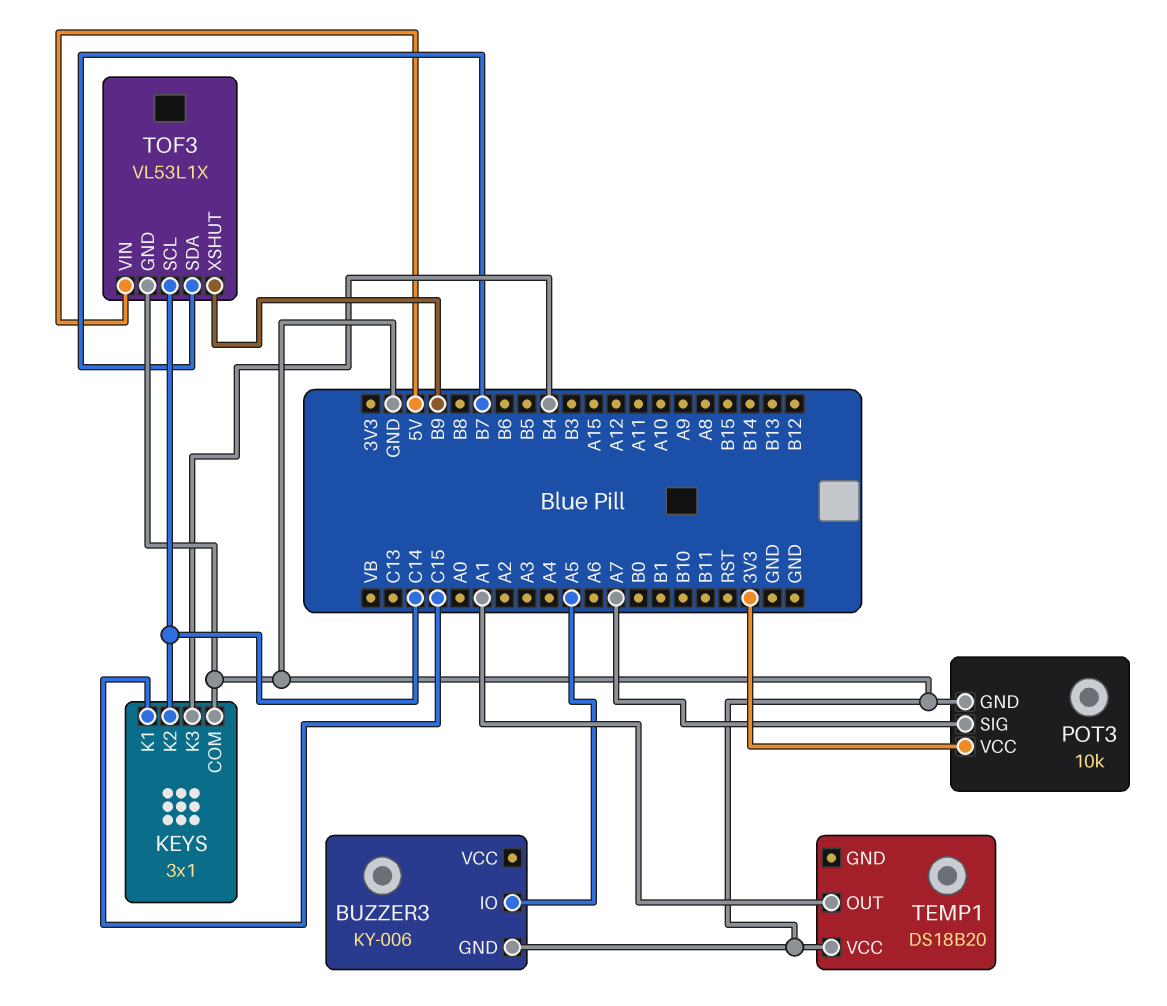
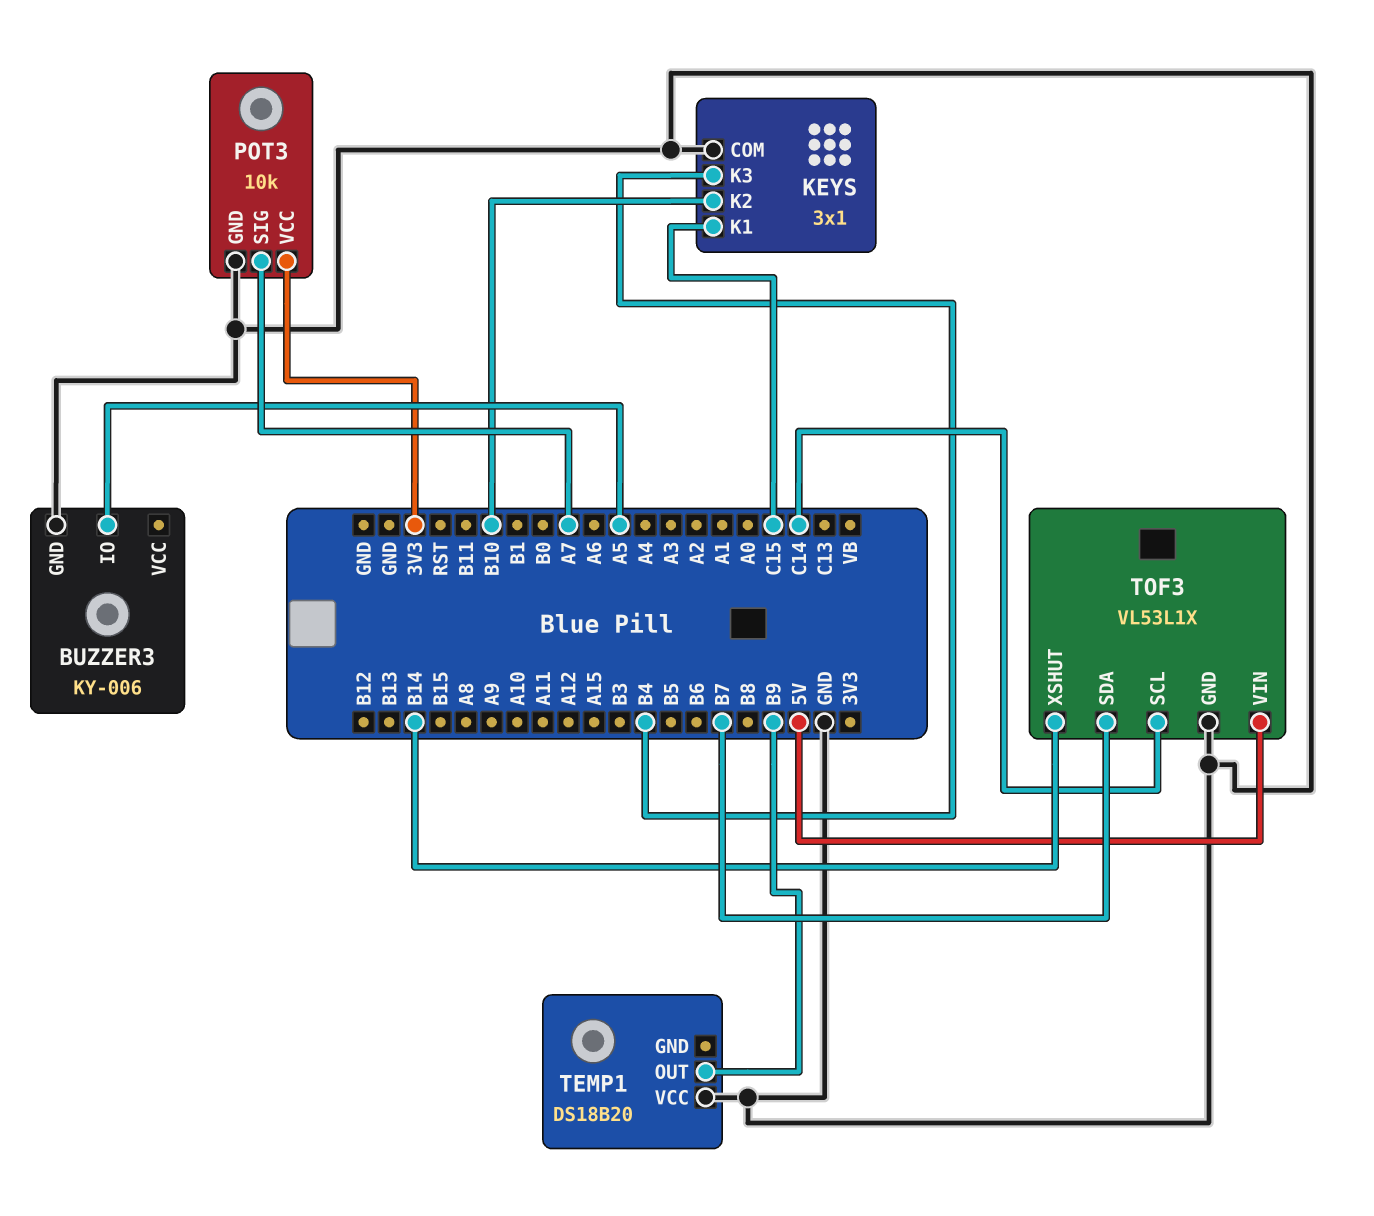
KEYS pin K2: C14 -> B10
TEMP1 pin OUT: A1 -> B9
TOF3 pin XSHUT: B9 -> B14

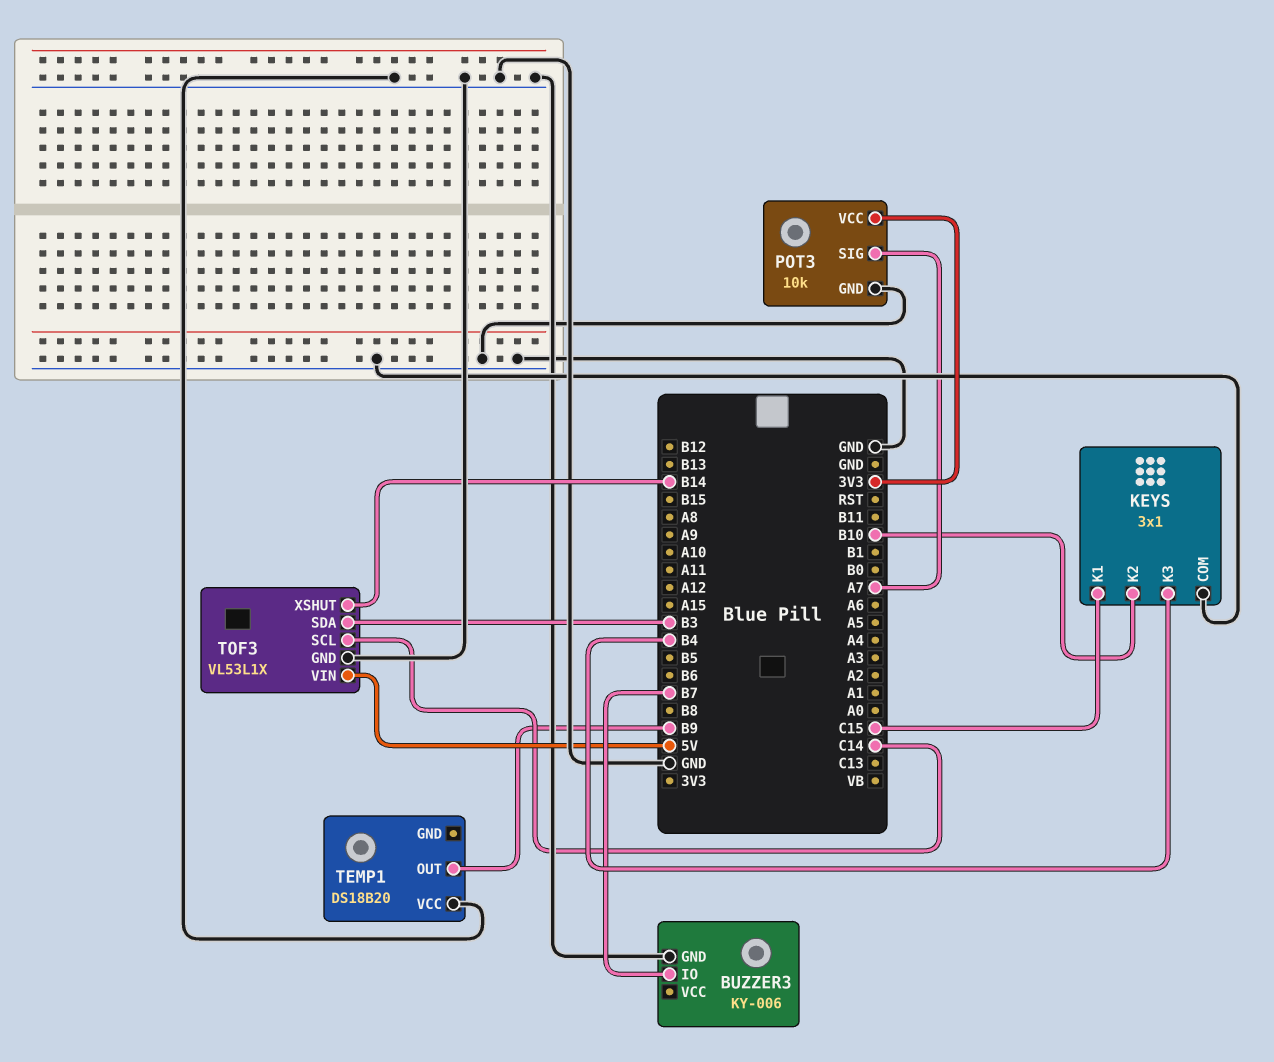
BUZZER3 pin IO: A5 -> B7
TOF3 pin SDA: B7 -> B3

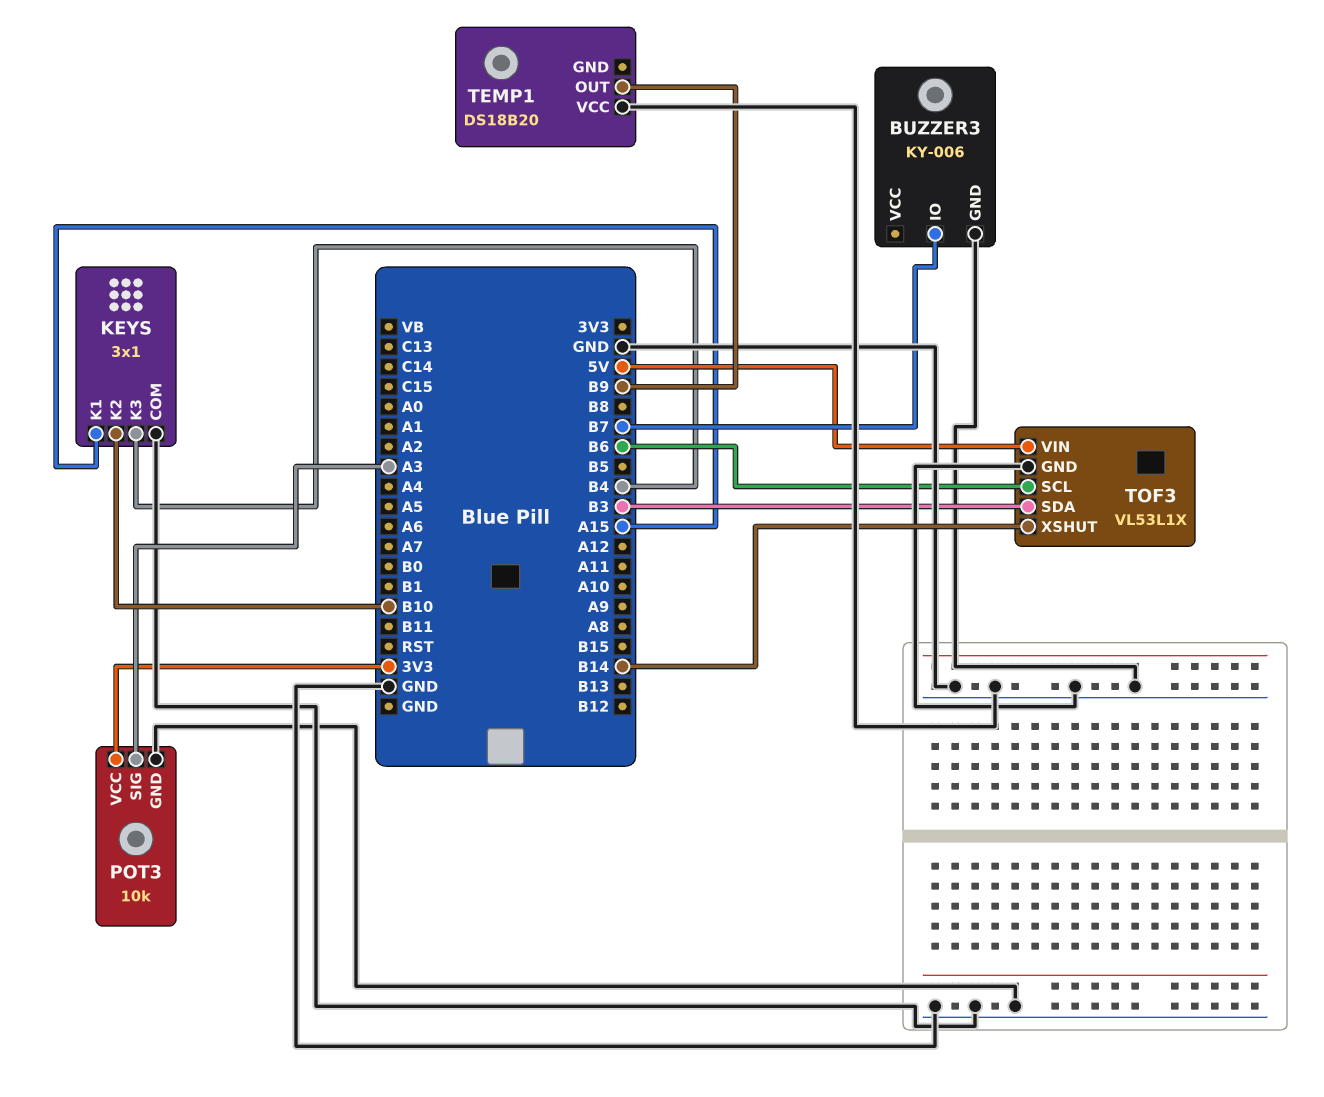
KEYS pin K1: C15 -> A15
POT3 pin SIG: A7 -> A3
TOF3 pin SCL: C14 -> B6

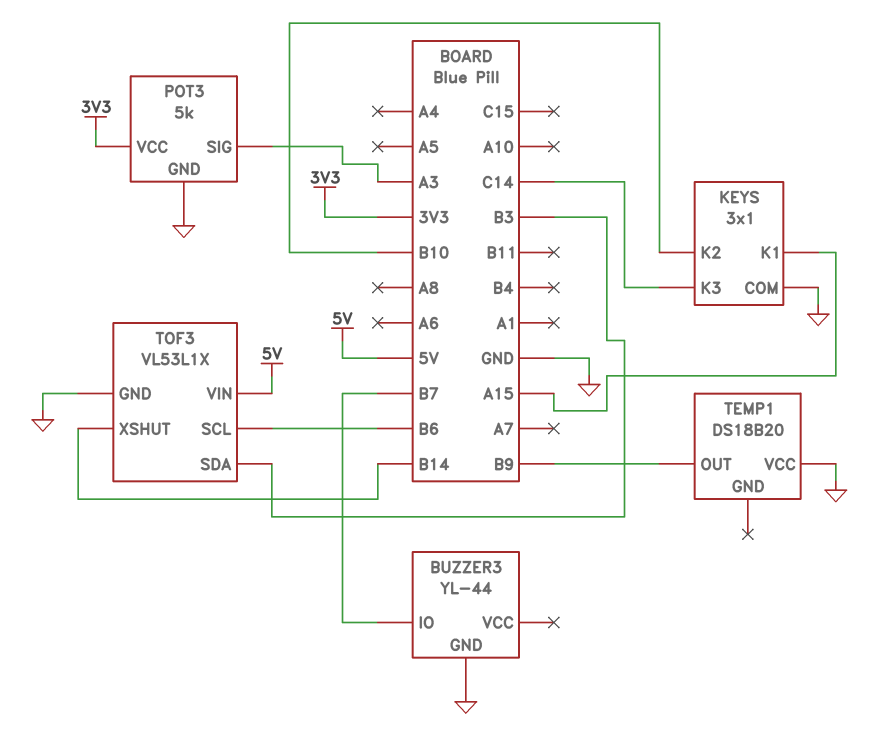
BUZZER3: KY-006 -> YL-44
KEYS pin K3: B4 -> C14
POT3: 10k -> 5k

